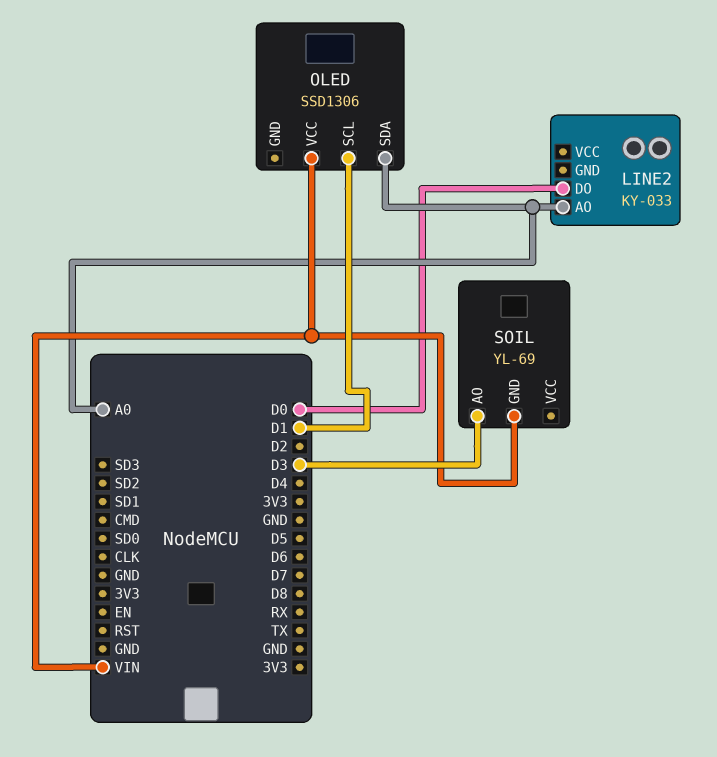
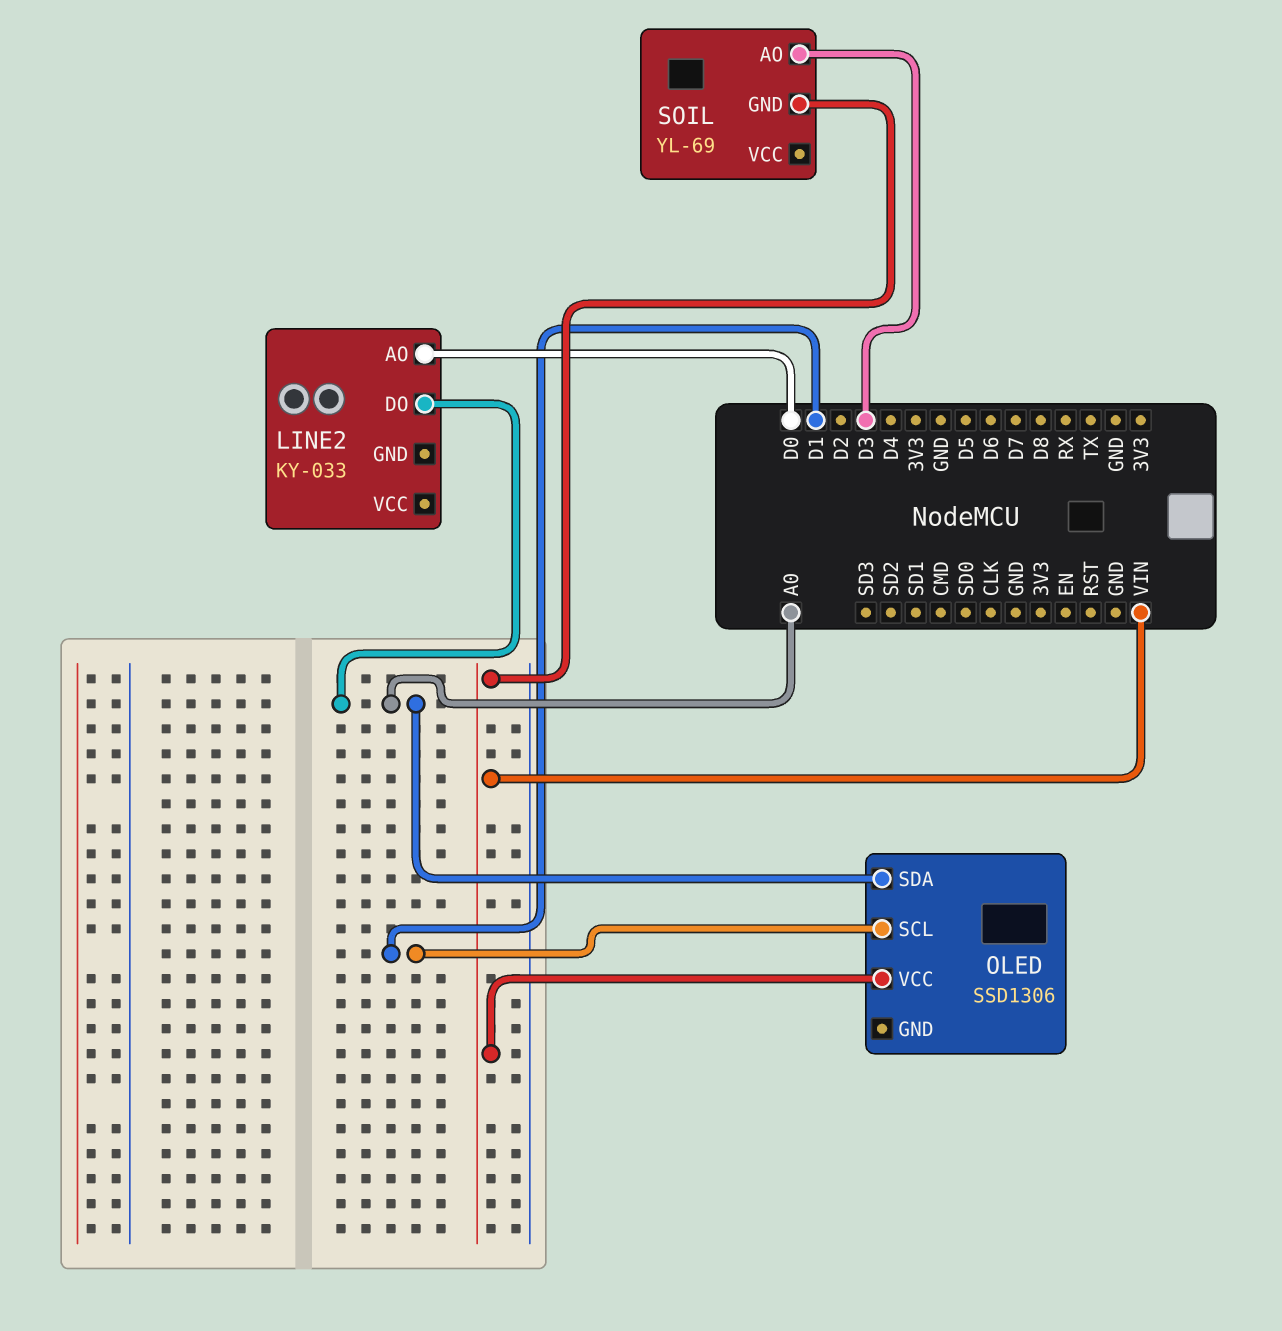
LINE2 pin AO: A0 -> D0
LINE2 pin DO: D0 -> A0

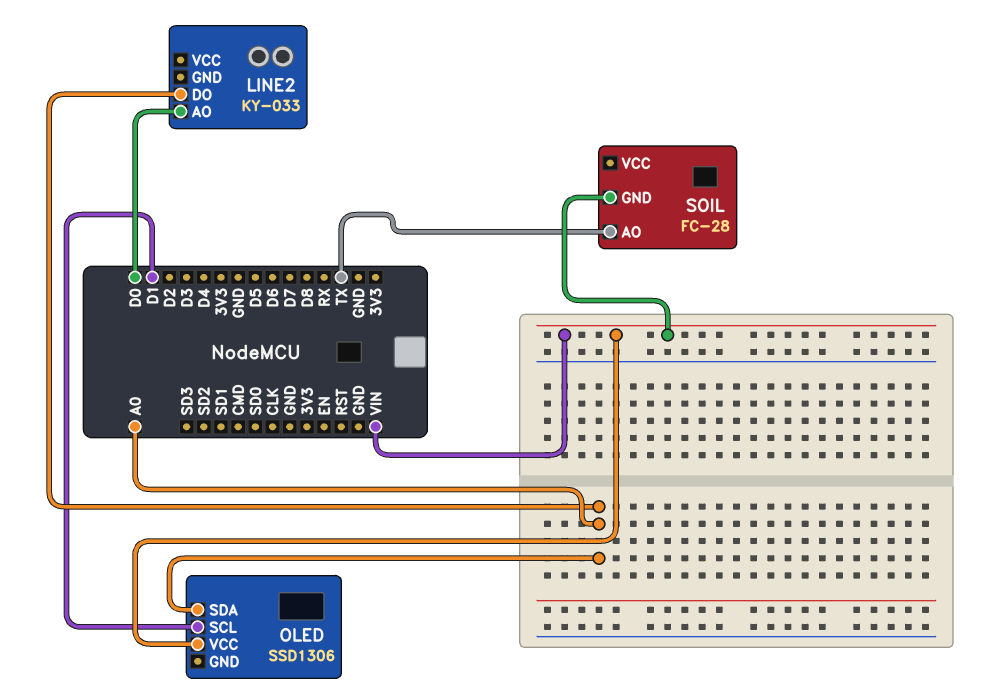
SOIL: YL-69 -> FC-28
SOIL pin AO: D3 -> TX

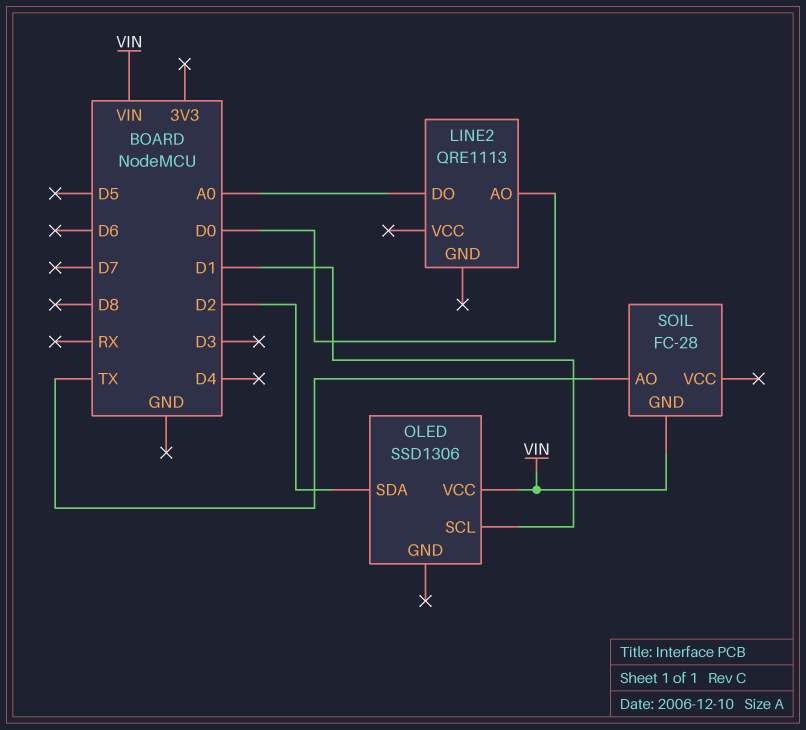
LINE2: KY-033 -> QRE1113
OLED pin SDA: A0 -> D2

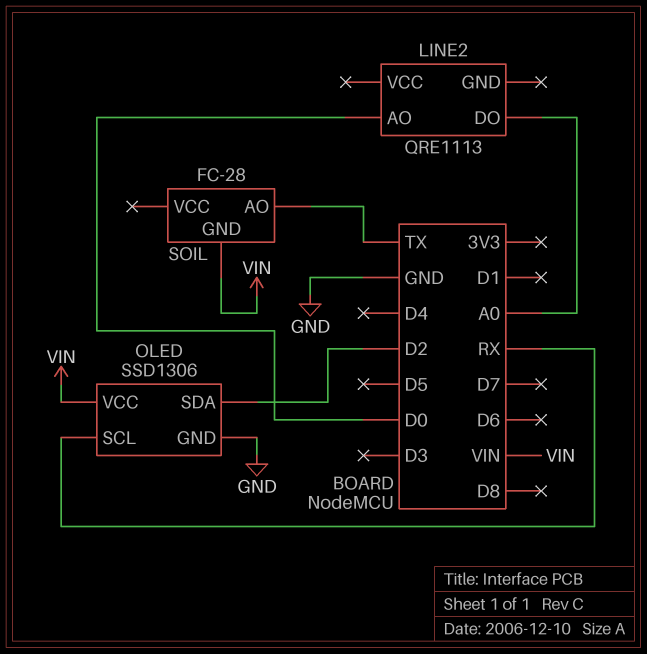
OLED pin GND: none -> GND
OLED pin SCL: D1 -> RX

